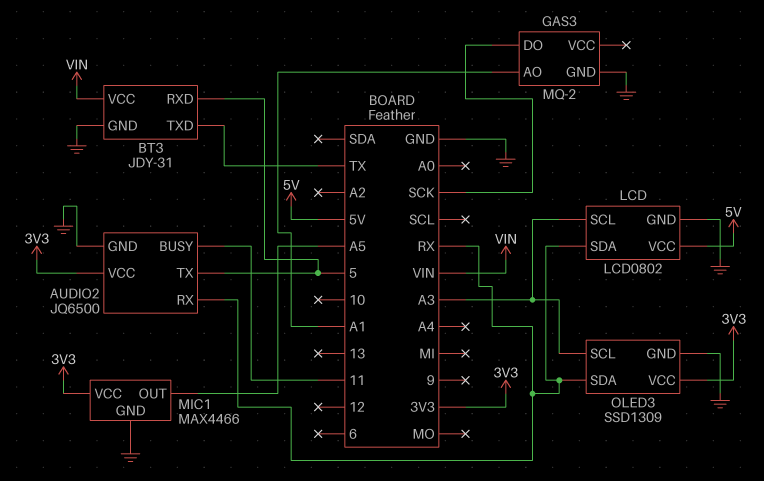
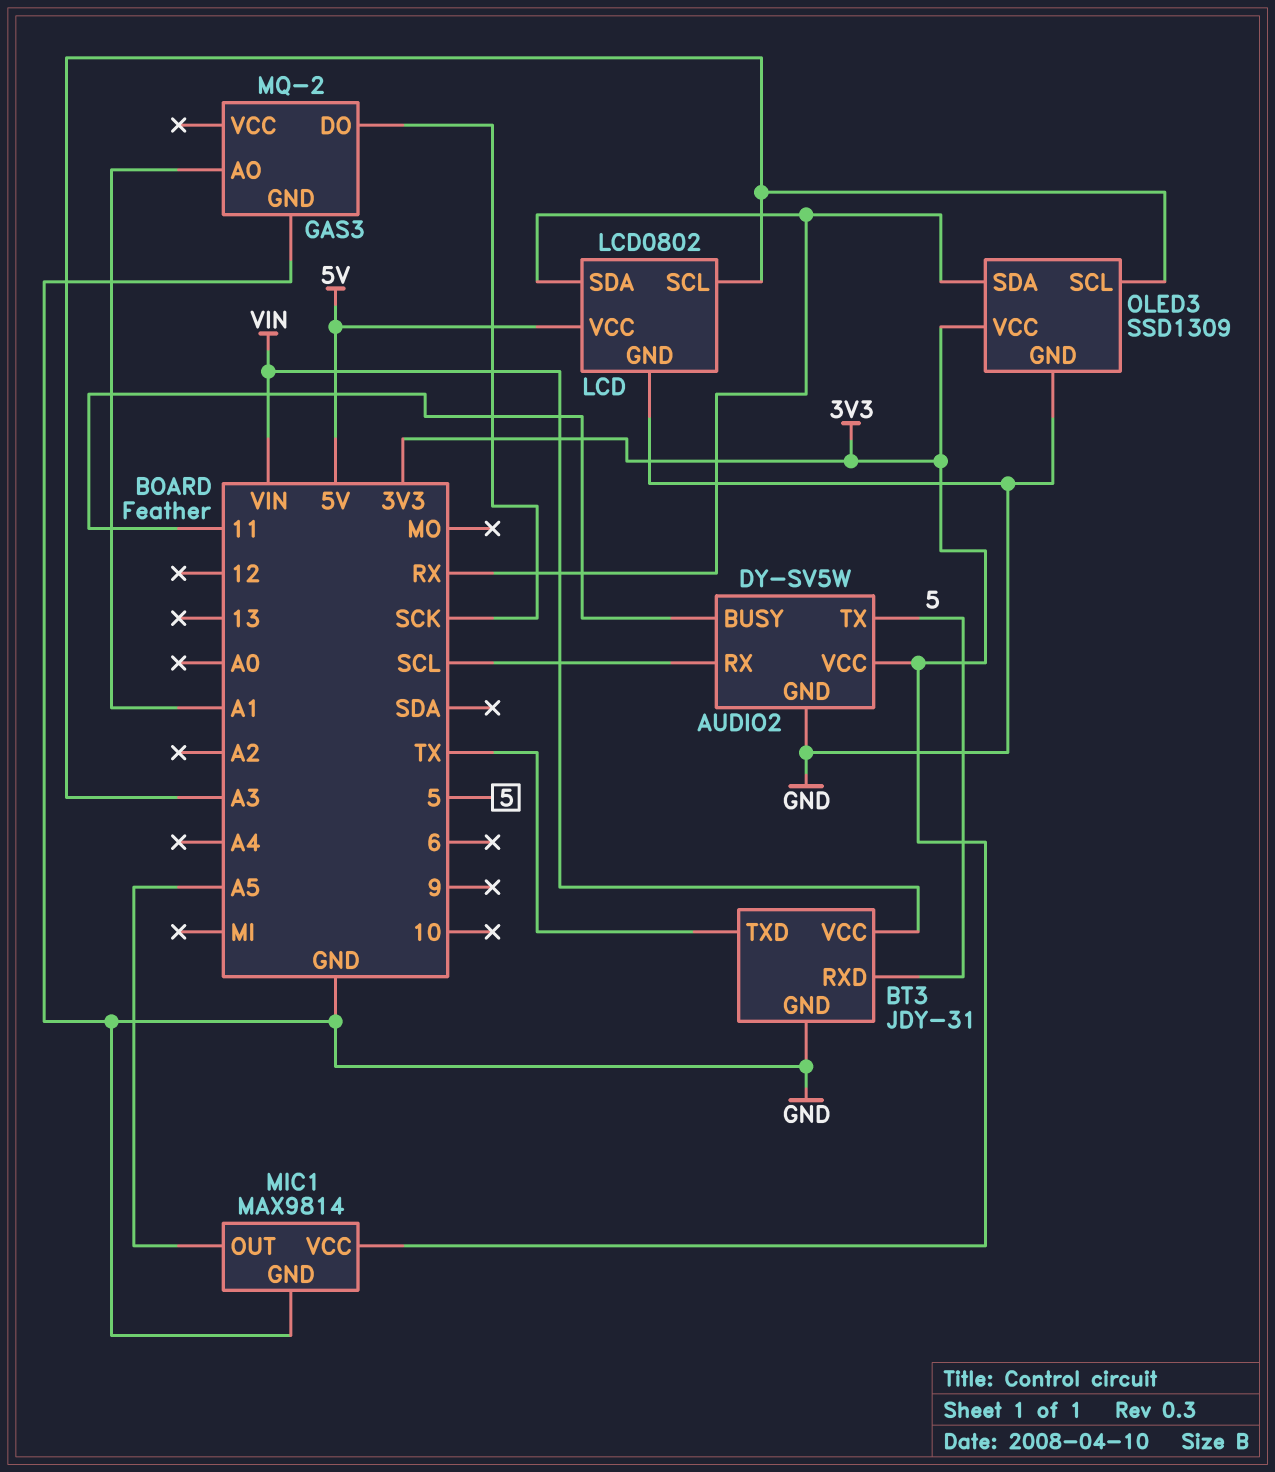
AUDIO2: JQ6500 -> DY-SV5W
AUDIO2 pin RX: RX -> SCL
MIC1: MAX4466 -> MAX9814

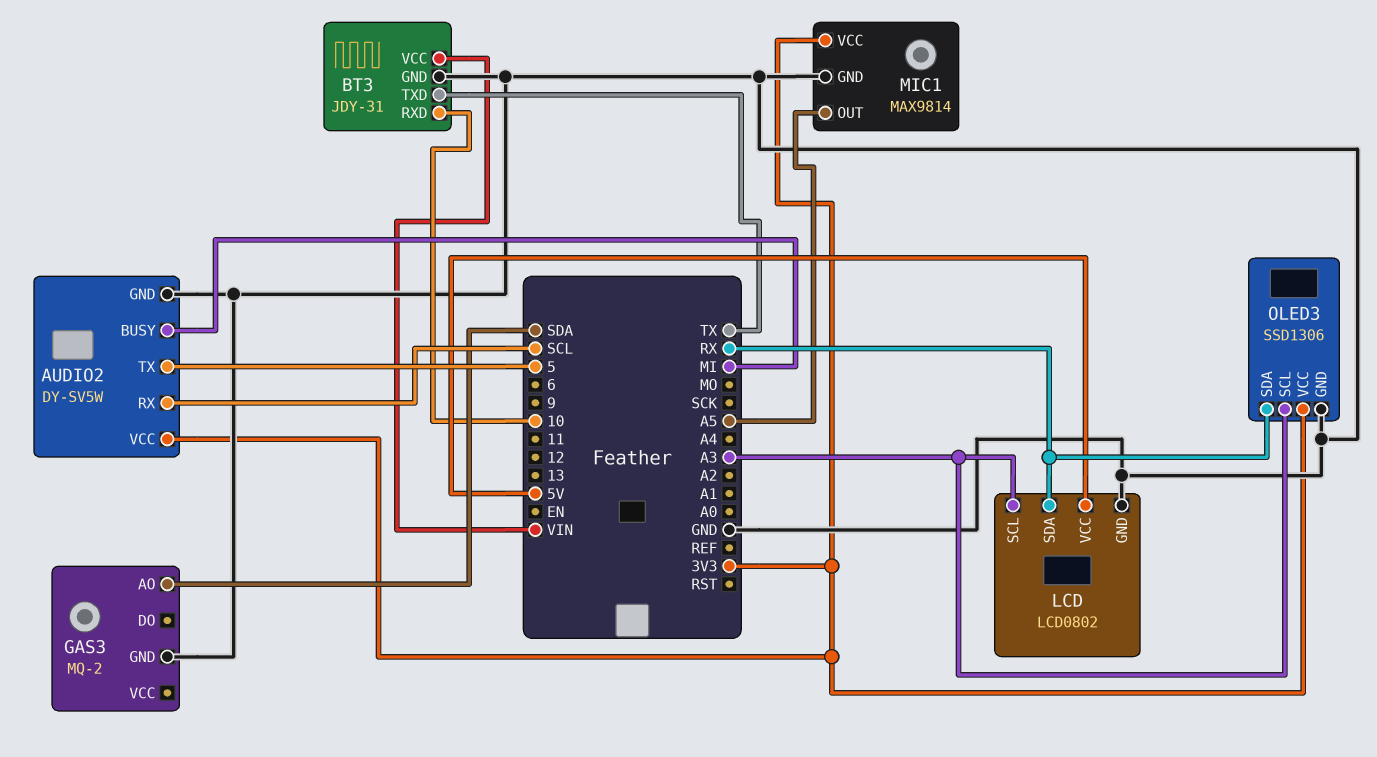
AUDIO2 pin BUSY: 11 -> MI
BT3 pin RXD: 5 -> 10
GAS3 pin AO: A1 -> SDA
GAS3 pin DO: SCK -> none
OLED3: SSD1309 -> SSD1306

